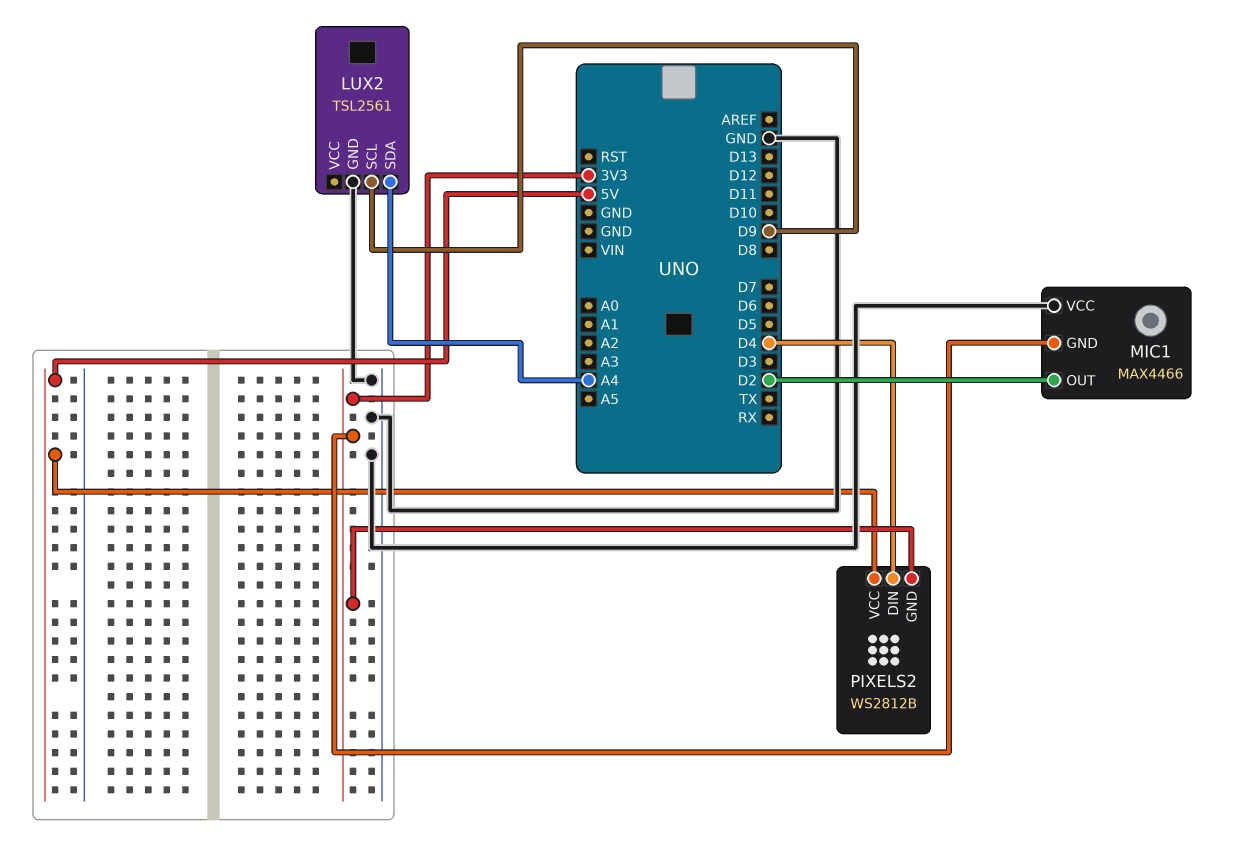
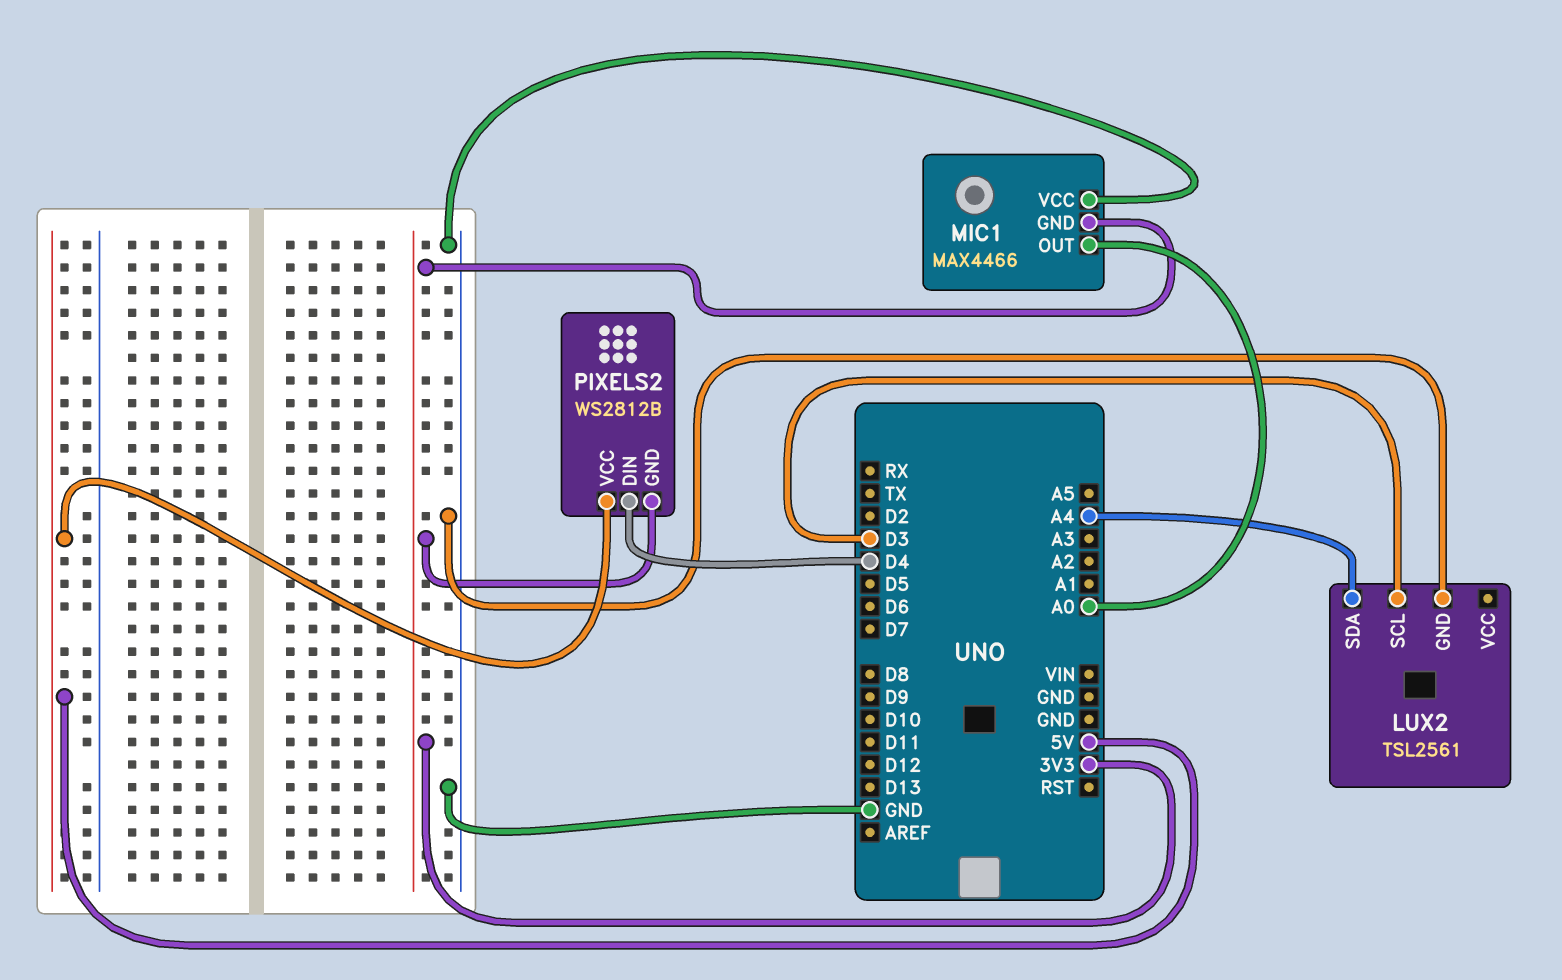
LUX2 pin SCL: D9 -> D3
MIC1 pin OUT: D2 -> A0

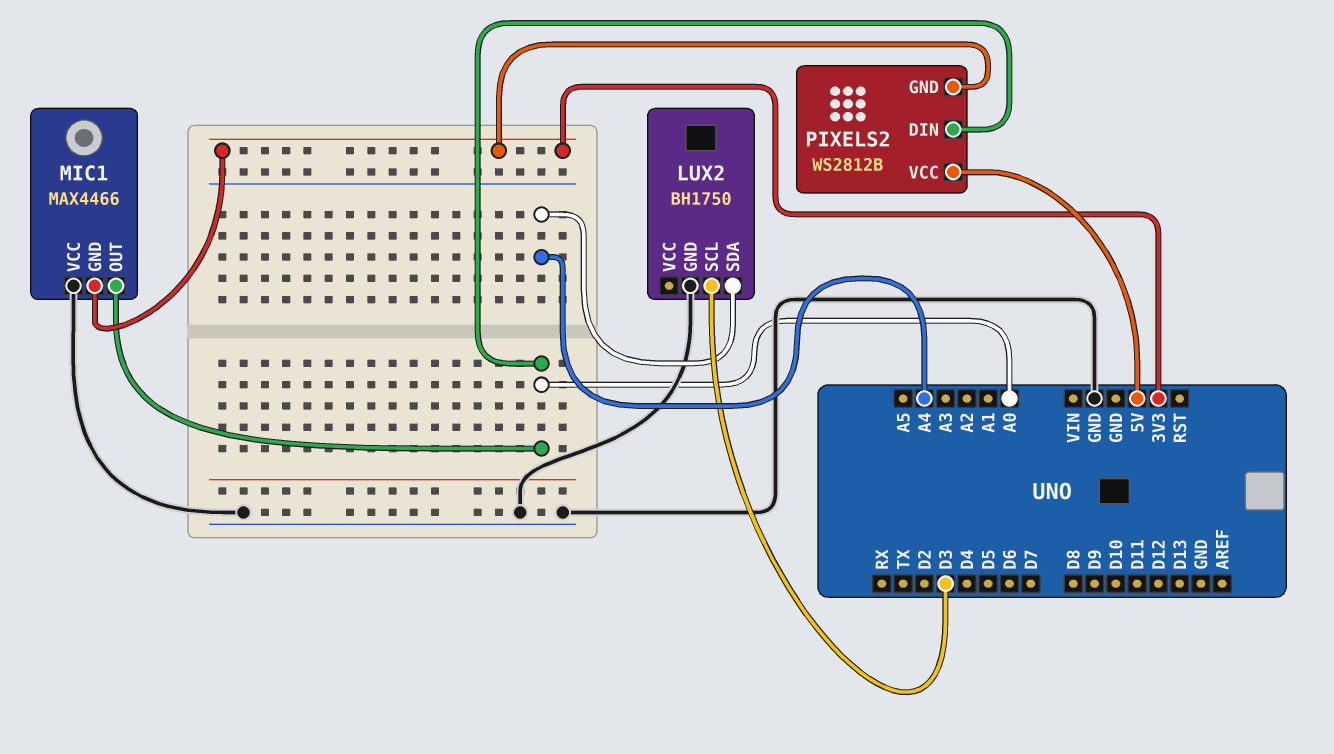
LUX2: TSL2561 -> BH1750
PIXELS2 pin DIN: D4 -> A0

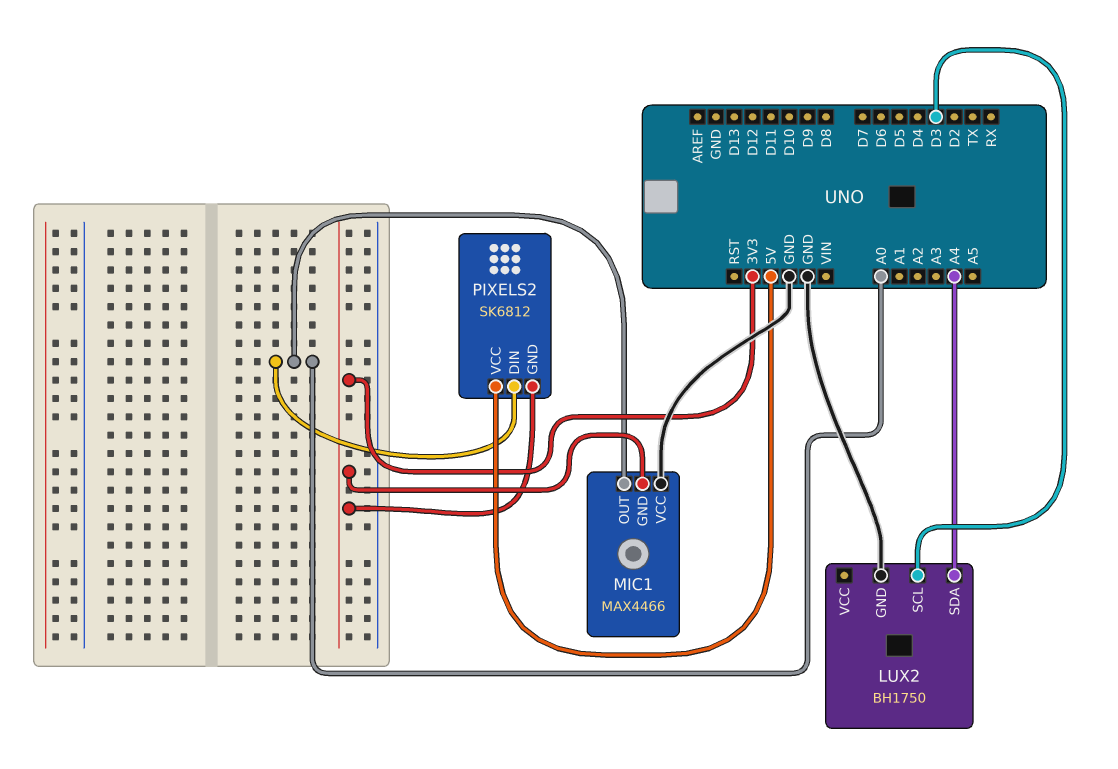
PIXELS2: WS2812B -> SK6812

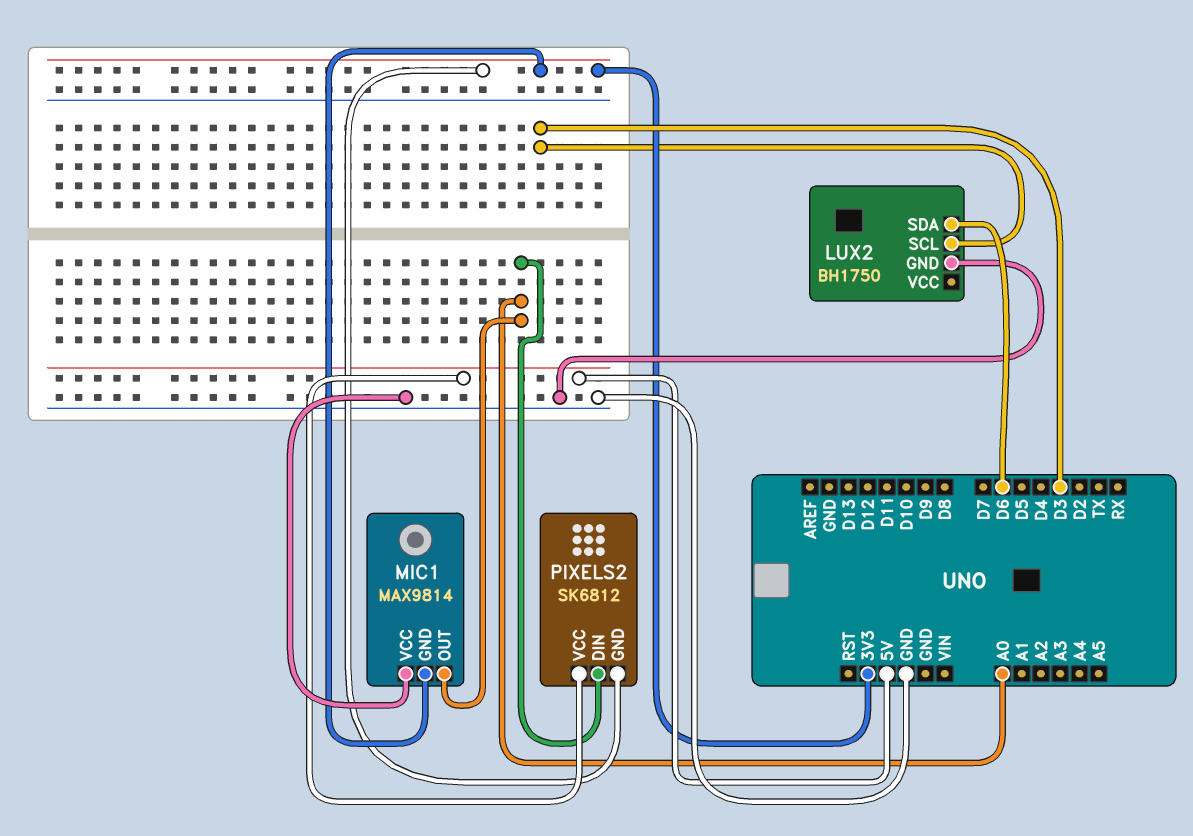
LUX2 pin SDA: A4 -> D6
MIC1: MAX4466 -> MAX9814

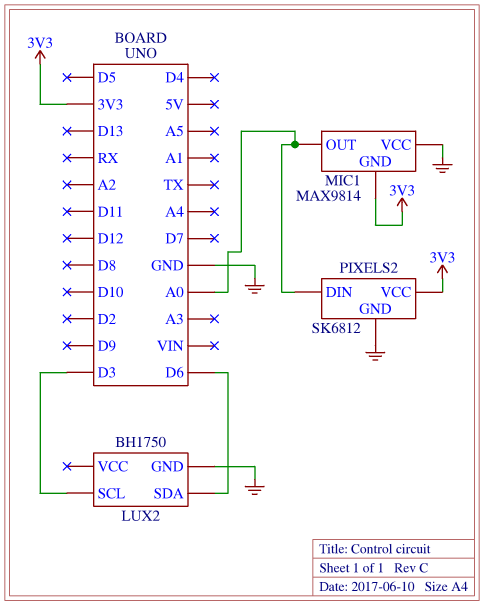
PIXELS2 pin GND: 3V3 -> GND
PIXELS2 pin VCC: 5V -> 3V3

